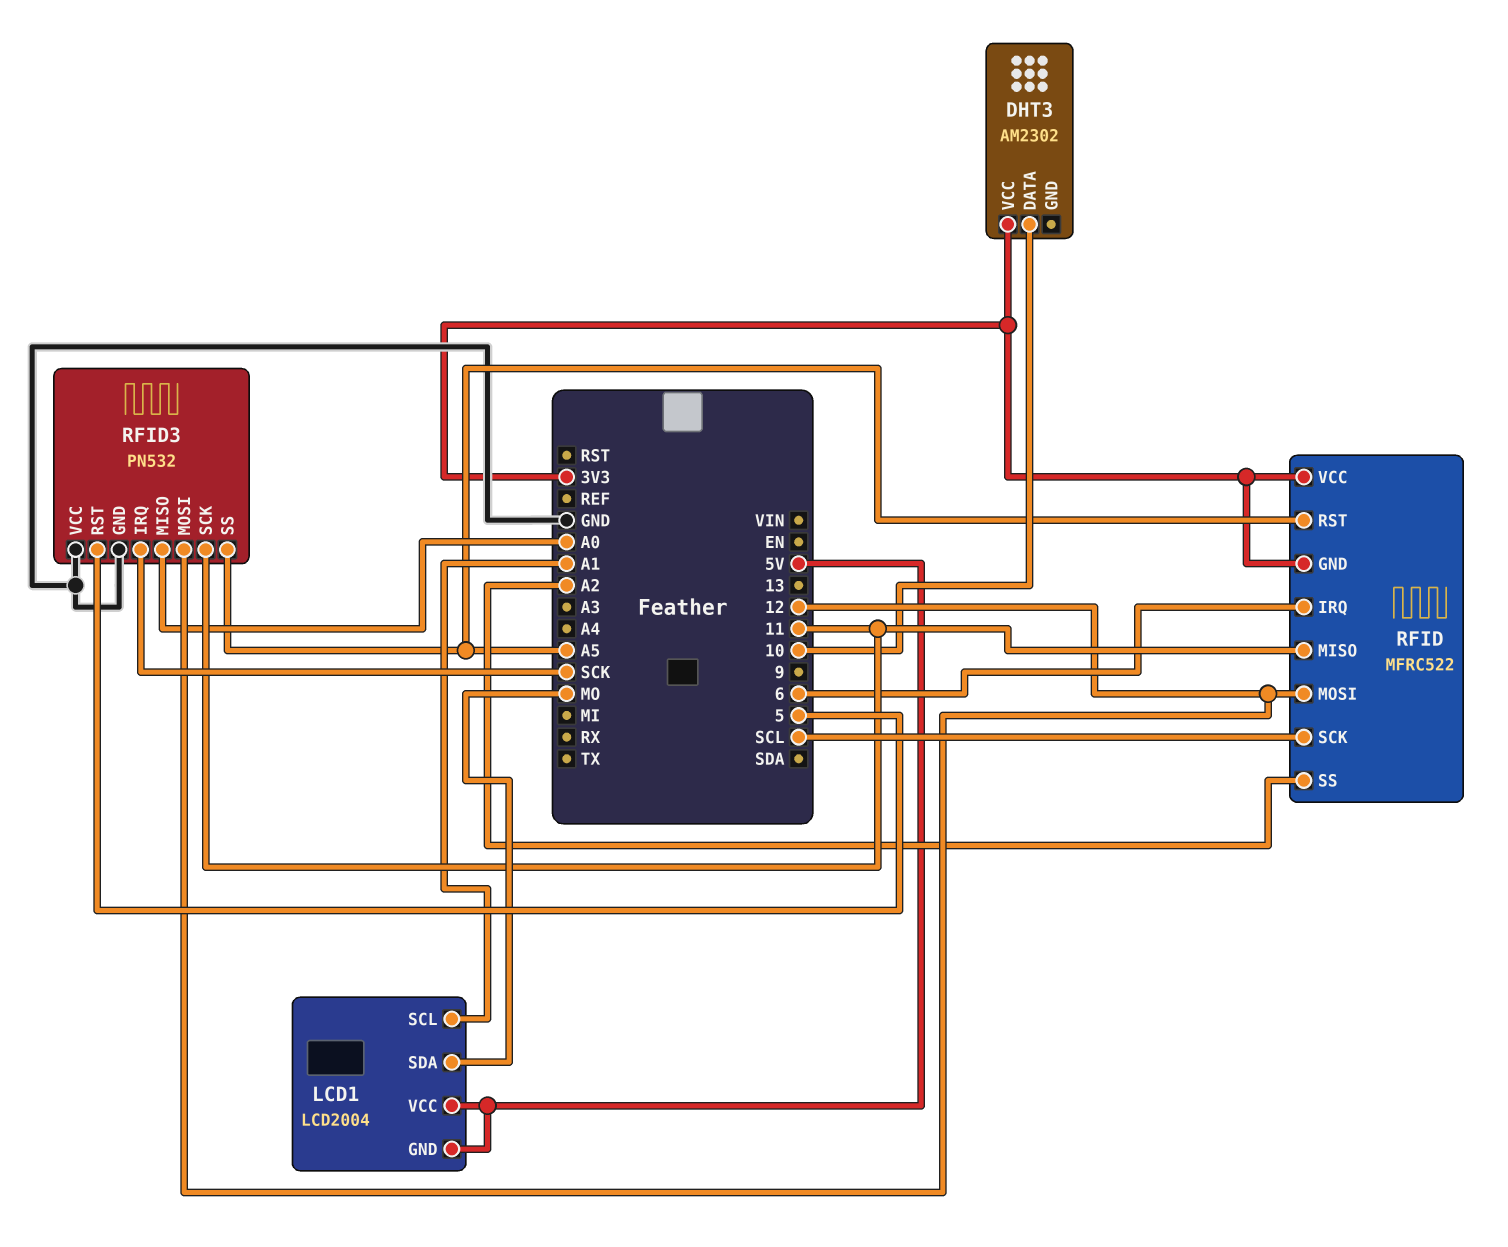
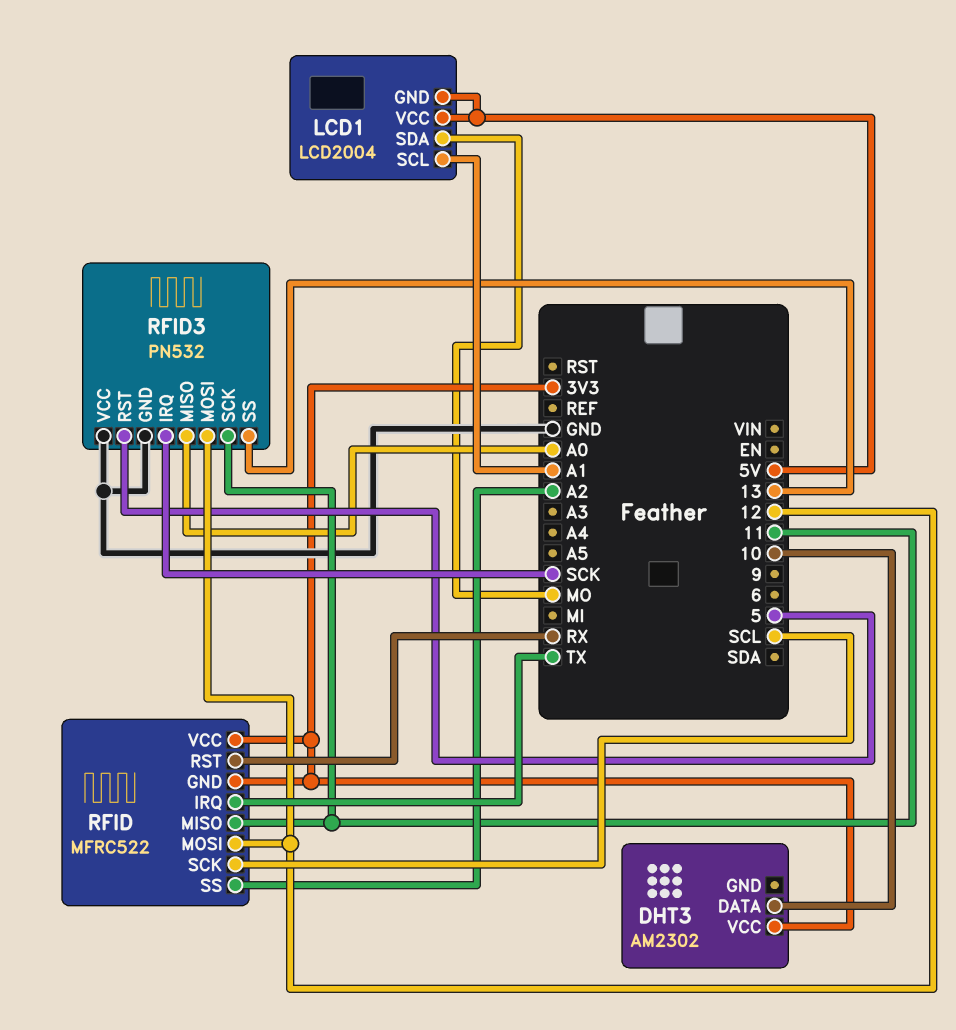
RFID pin IRQ: 6 -> TX
RFID pin RST: A5 -> RX
RFID3 pin SS: A5 -> 13

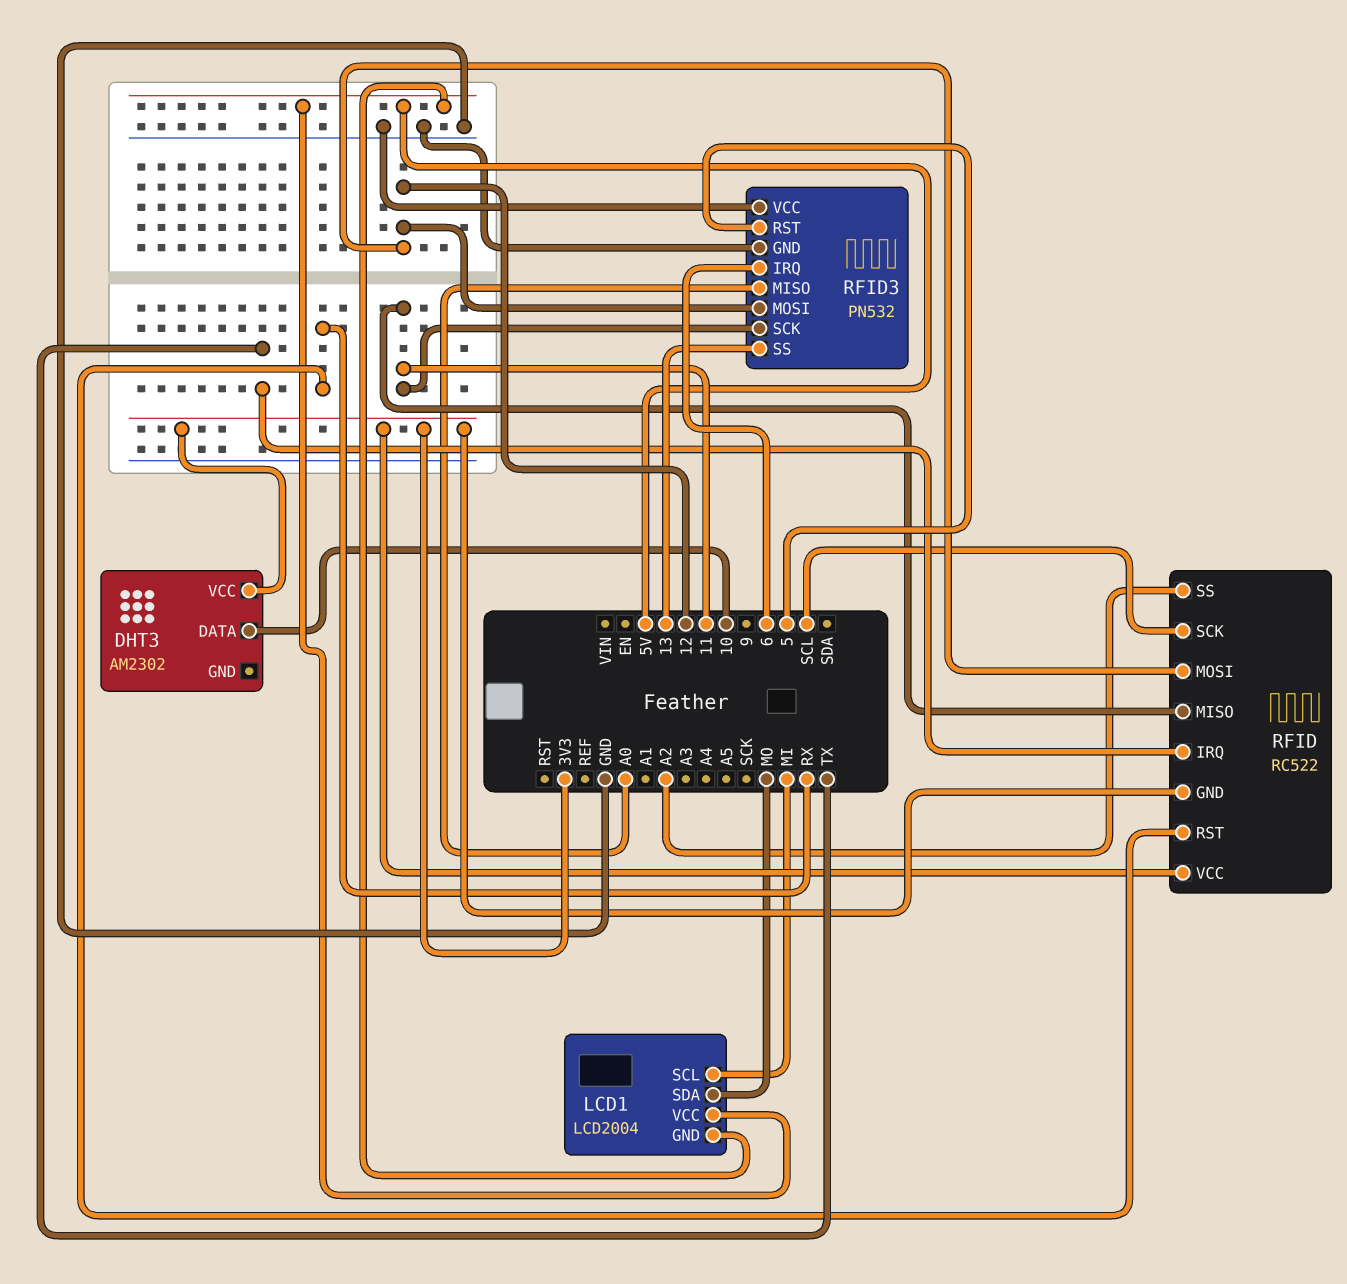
LCD1 pin SCL: A1 -> MI
RFID: MFRC522 -> RC522
RFID3 pin IRQ: SCK -> 6

